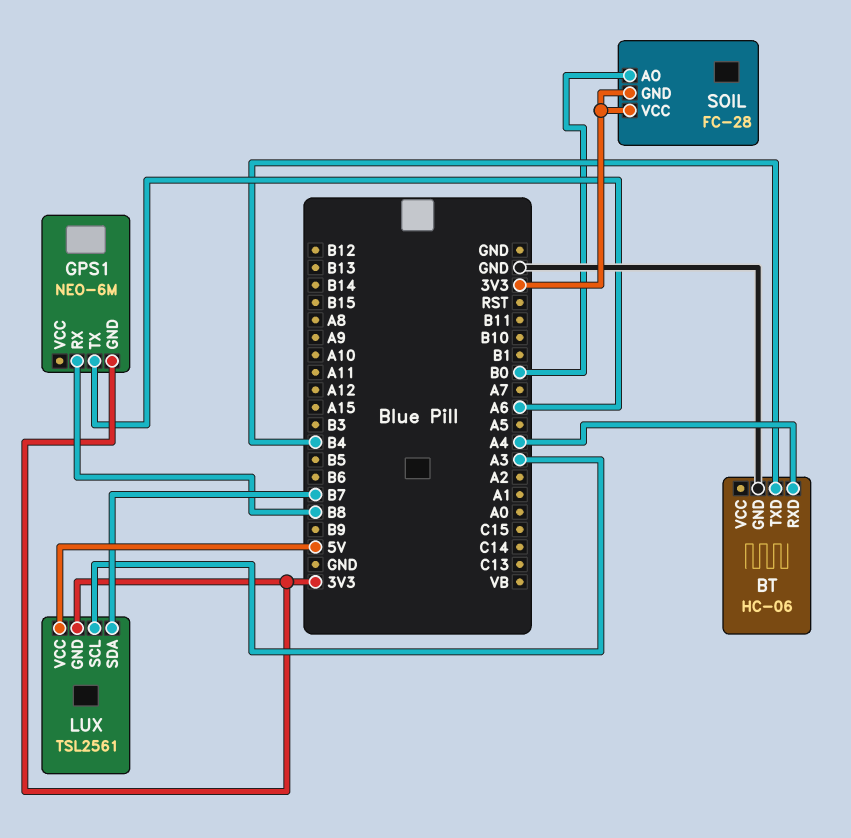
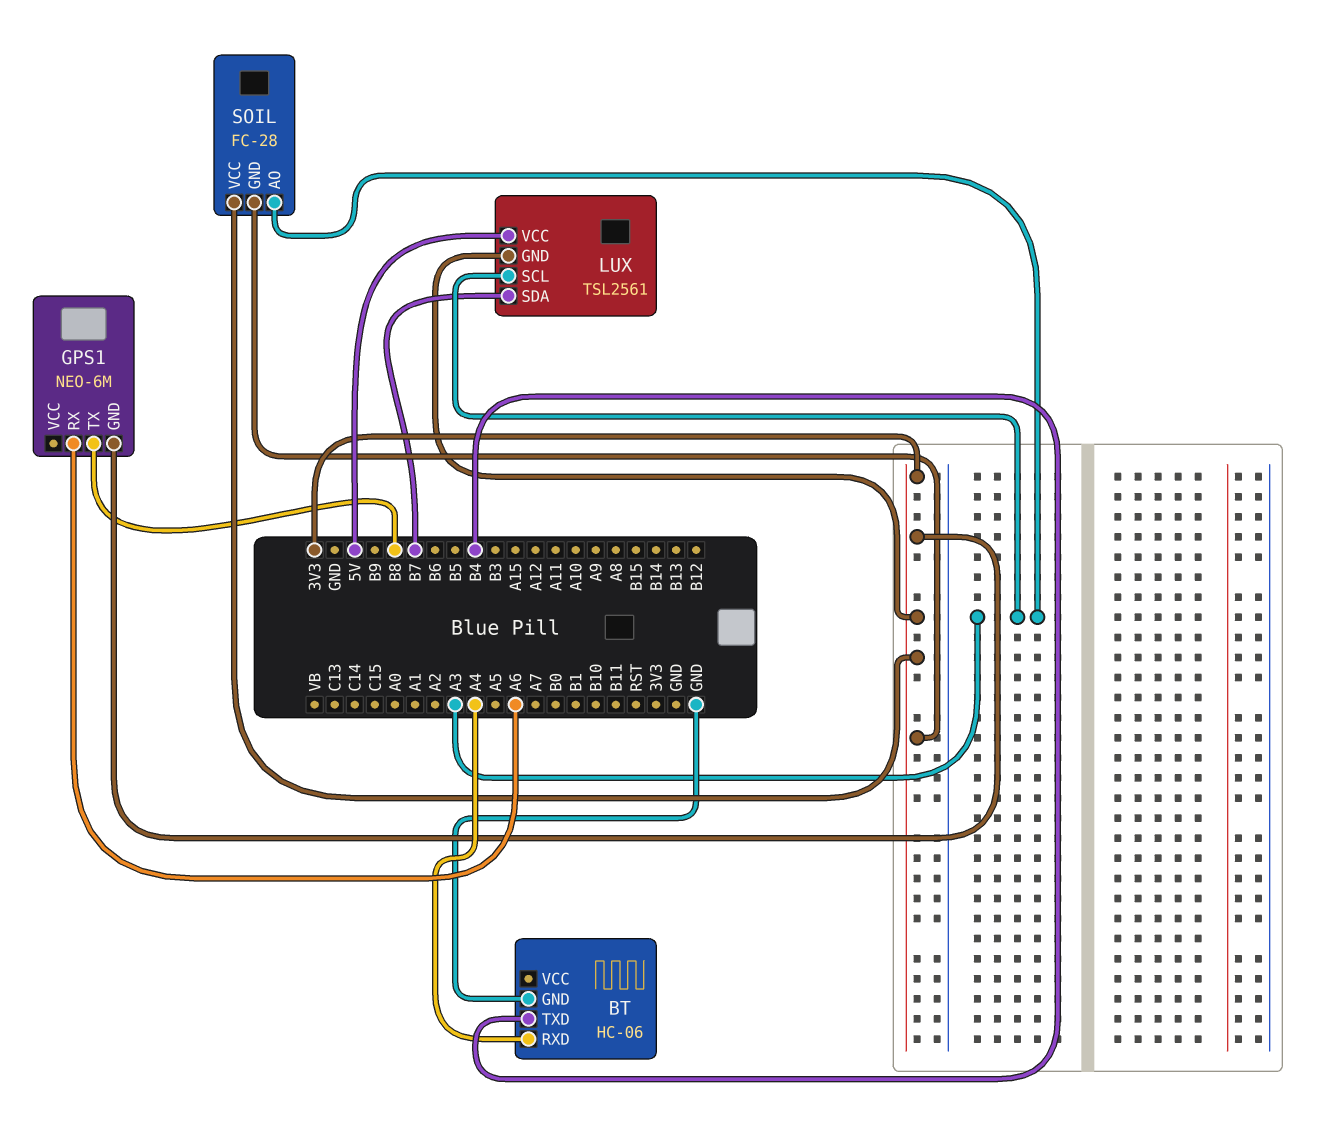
GPS1 pin RX: B8 -> A6
GPS1 pin TX: A6 -> B8
SOIL pin AO: B0 -> A3

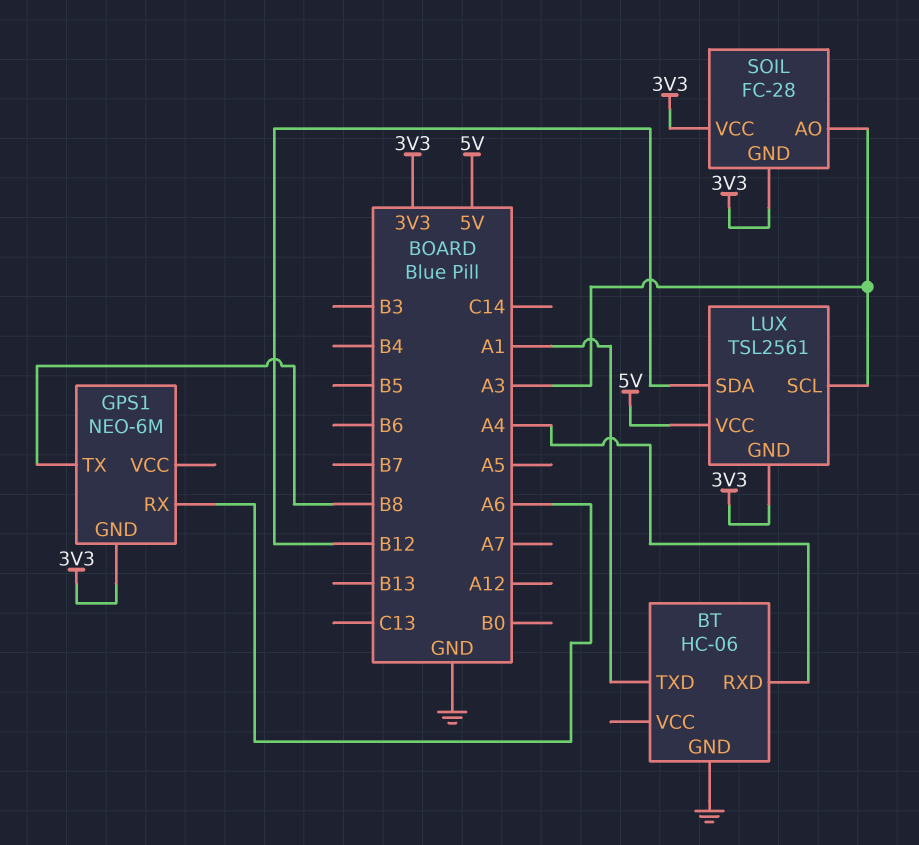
BT pin TXD: B4 -> A1
LUX pin SDA: B7 -> B12

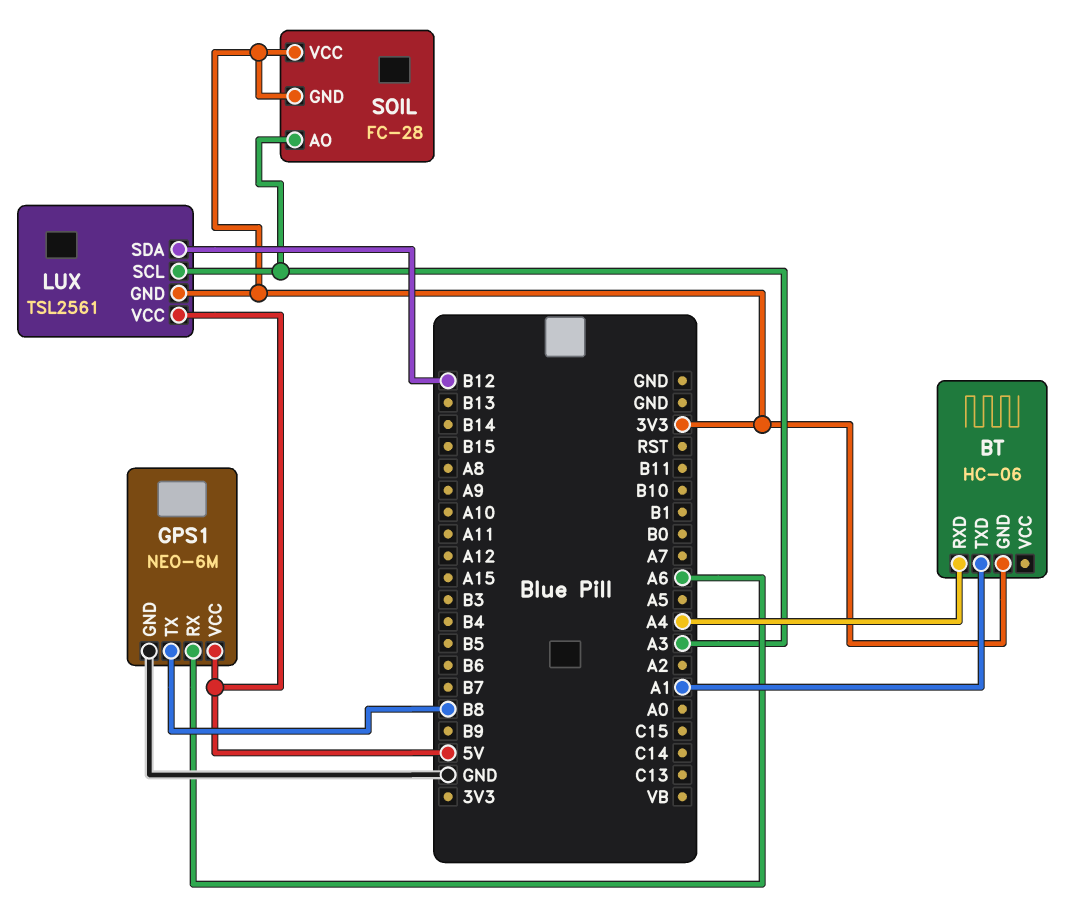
BT pin GND: GND -> 3V3
GPS1 pin GND: 3V3 -> GND
GPS1 pin VCC: none -> 5V

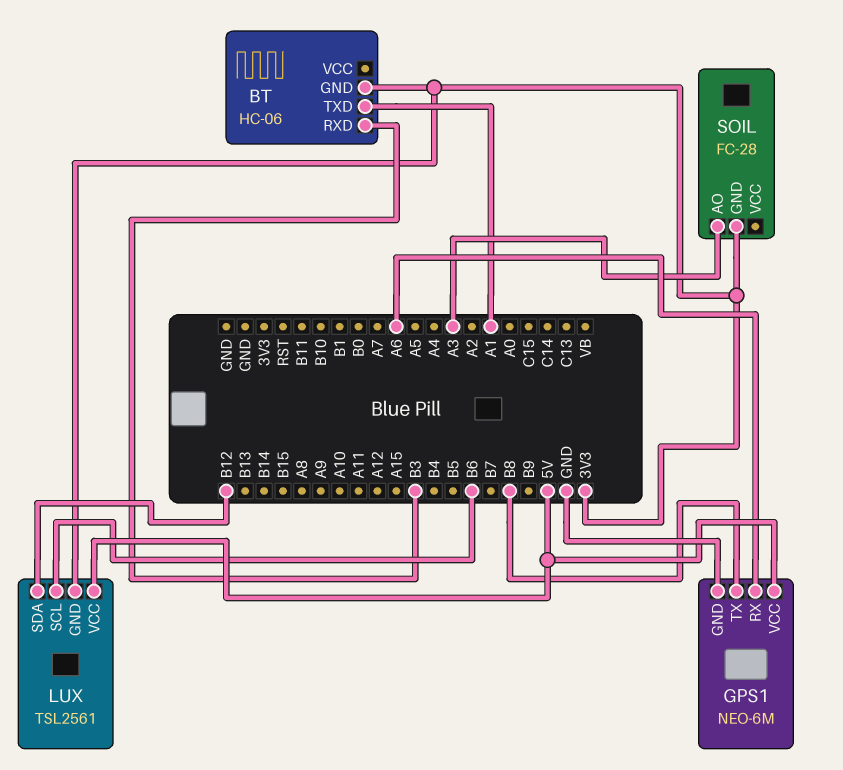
BT pin RXD: A4 -> B3
LUX pin SCL: A3 -> B6
SOIL pin VCC: 3V3 -> none

